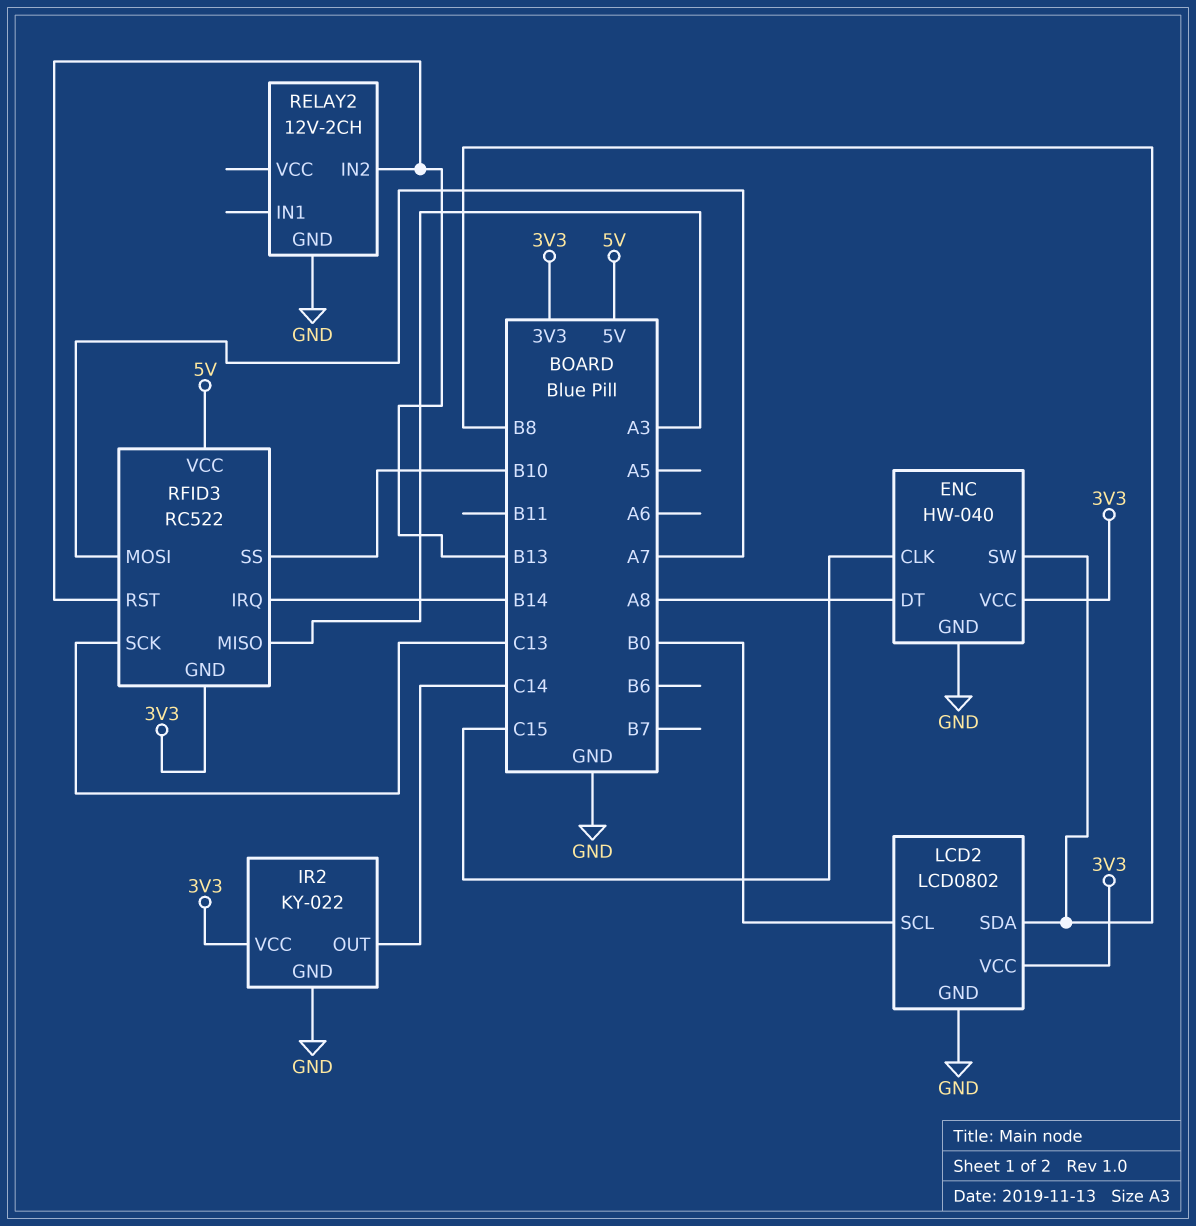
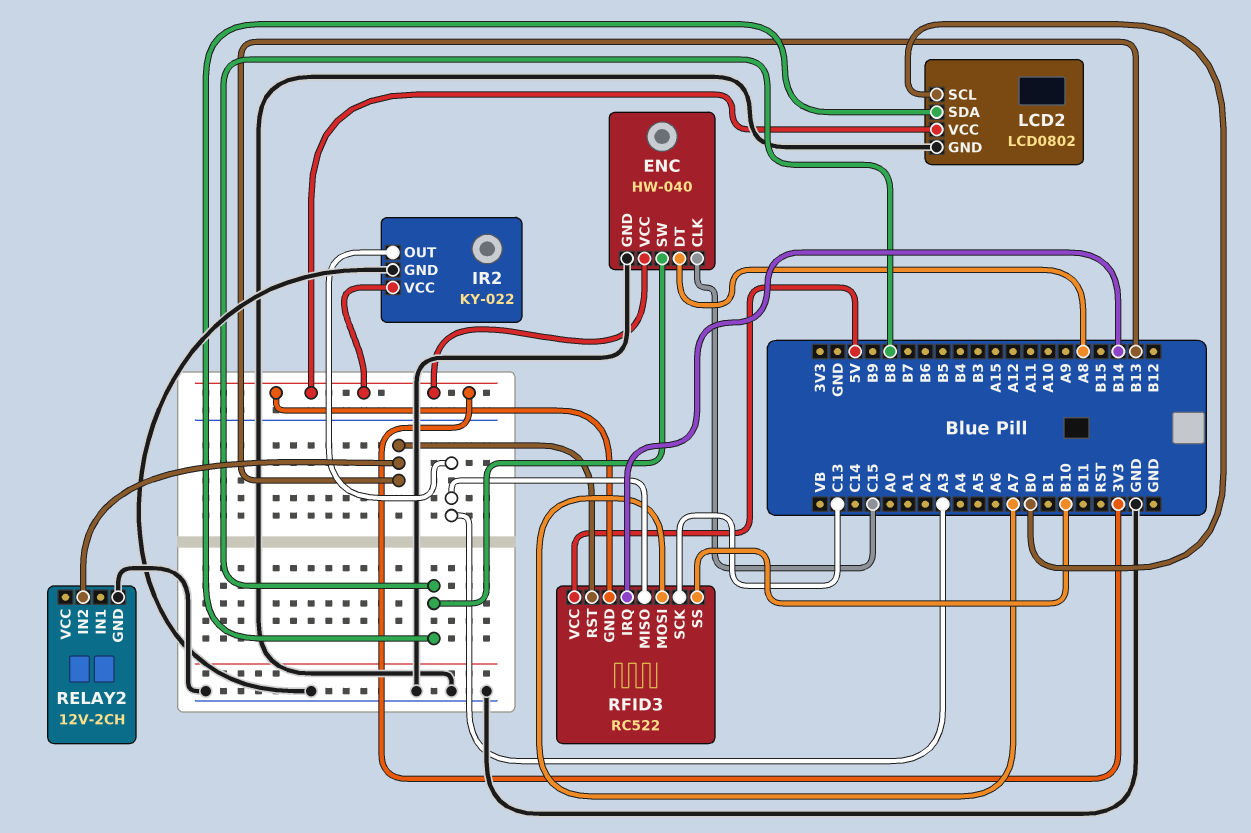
IR2 pin OUT: C14 -> A3

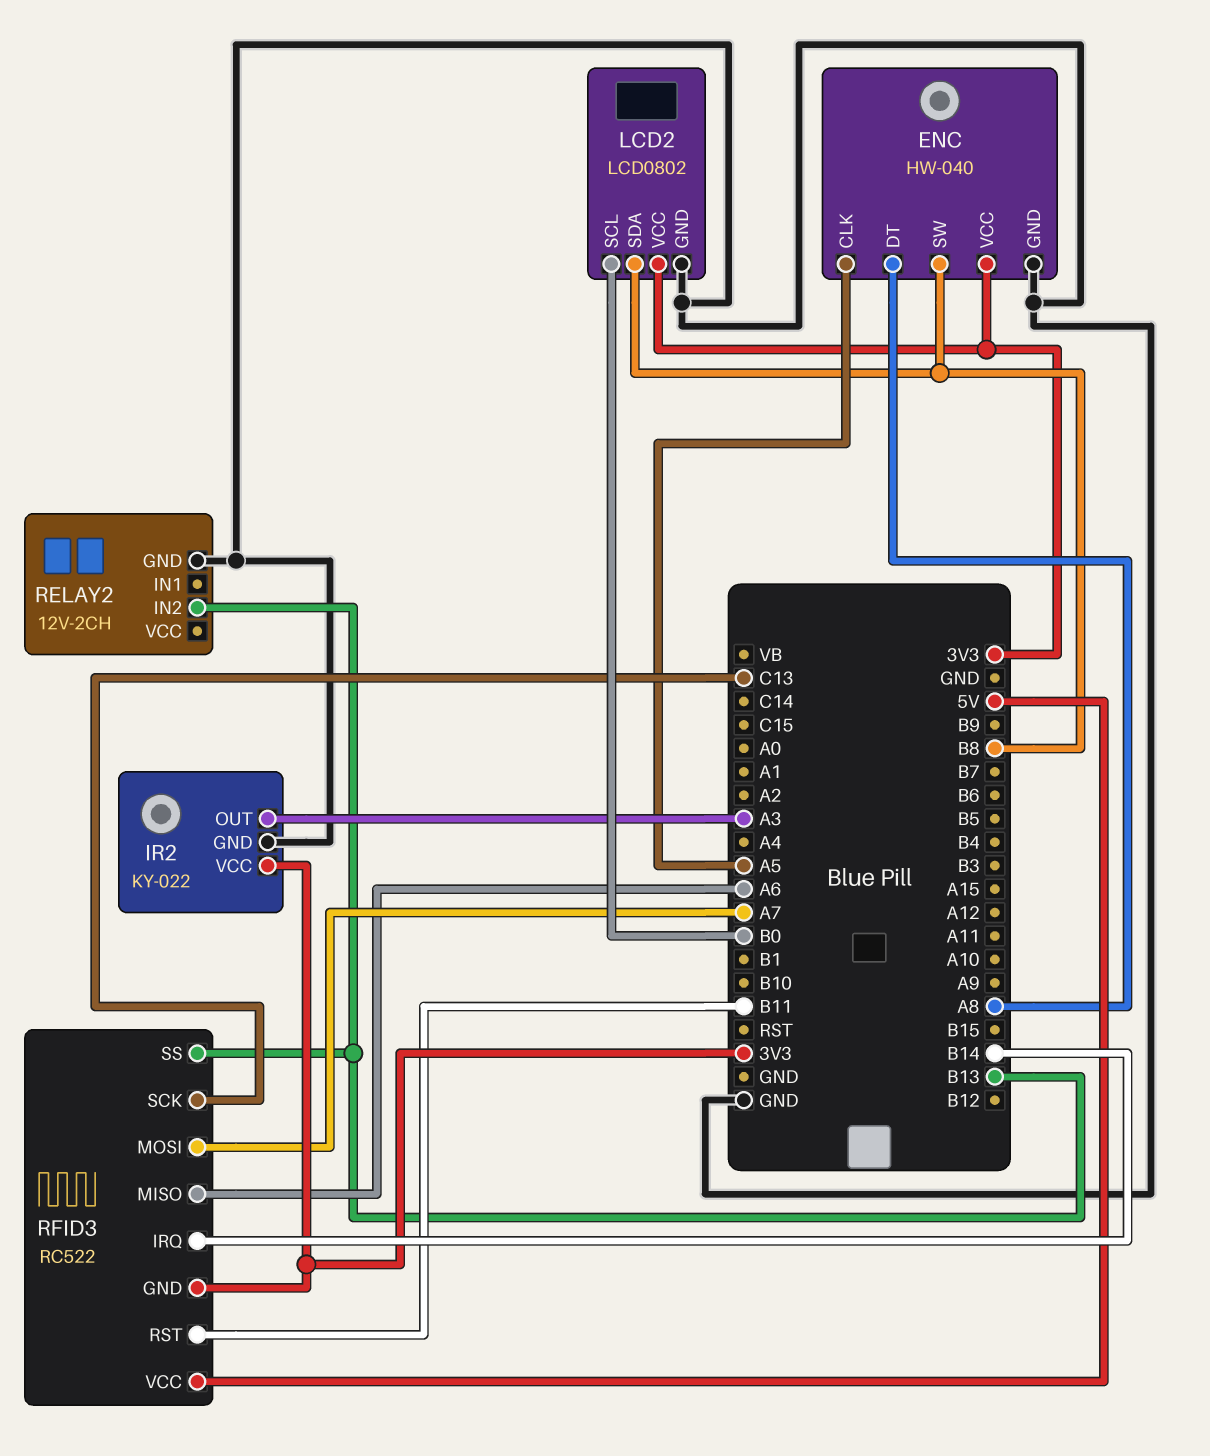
ENC pin CLK: C15 -> A5
RFID3 pin MISO: A3 -> A6
RFID3 pin RST: B13 -> B11
RFID3 pin SS: B10 -> B13

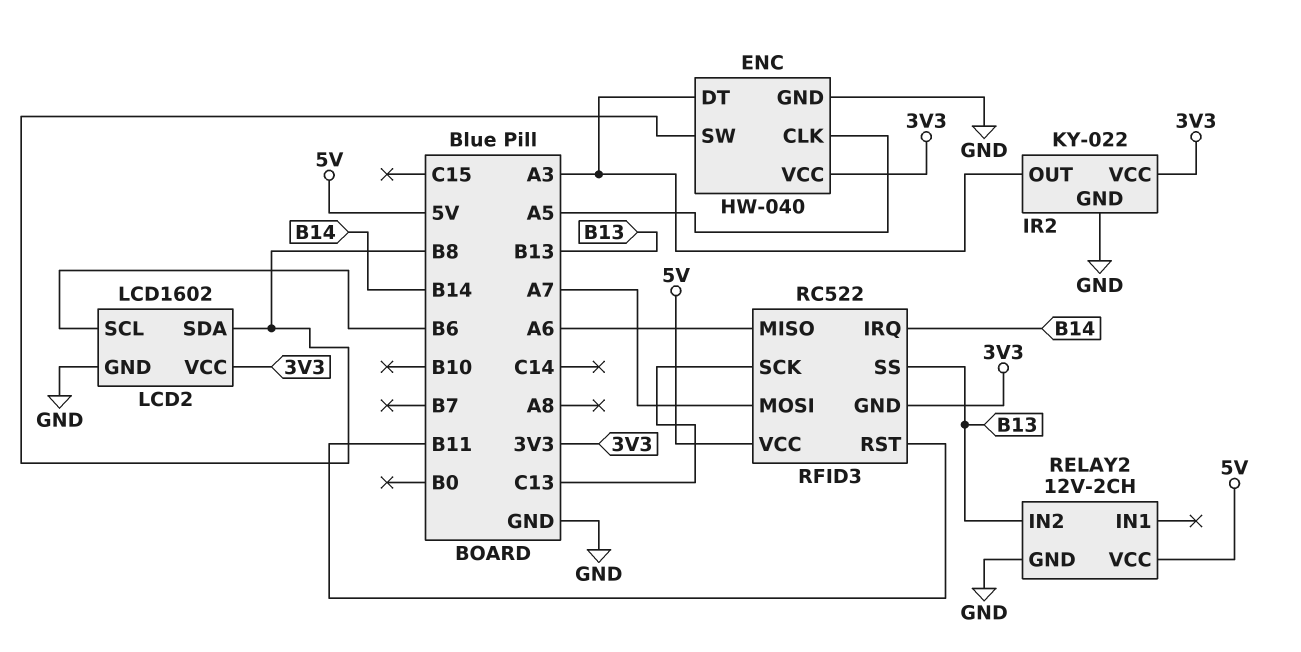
ENC pin DT: A8 -> A3
LCD2: LCD0802 -> LCD1602
LCD2 pin SCL: B0 -> B6
RELAY2 pin VCC: none -> 5V

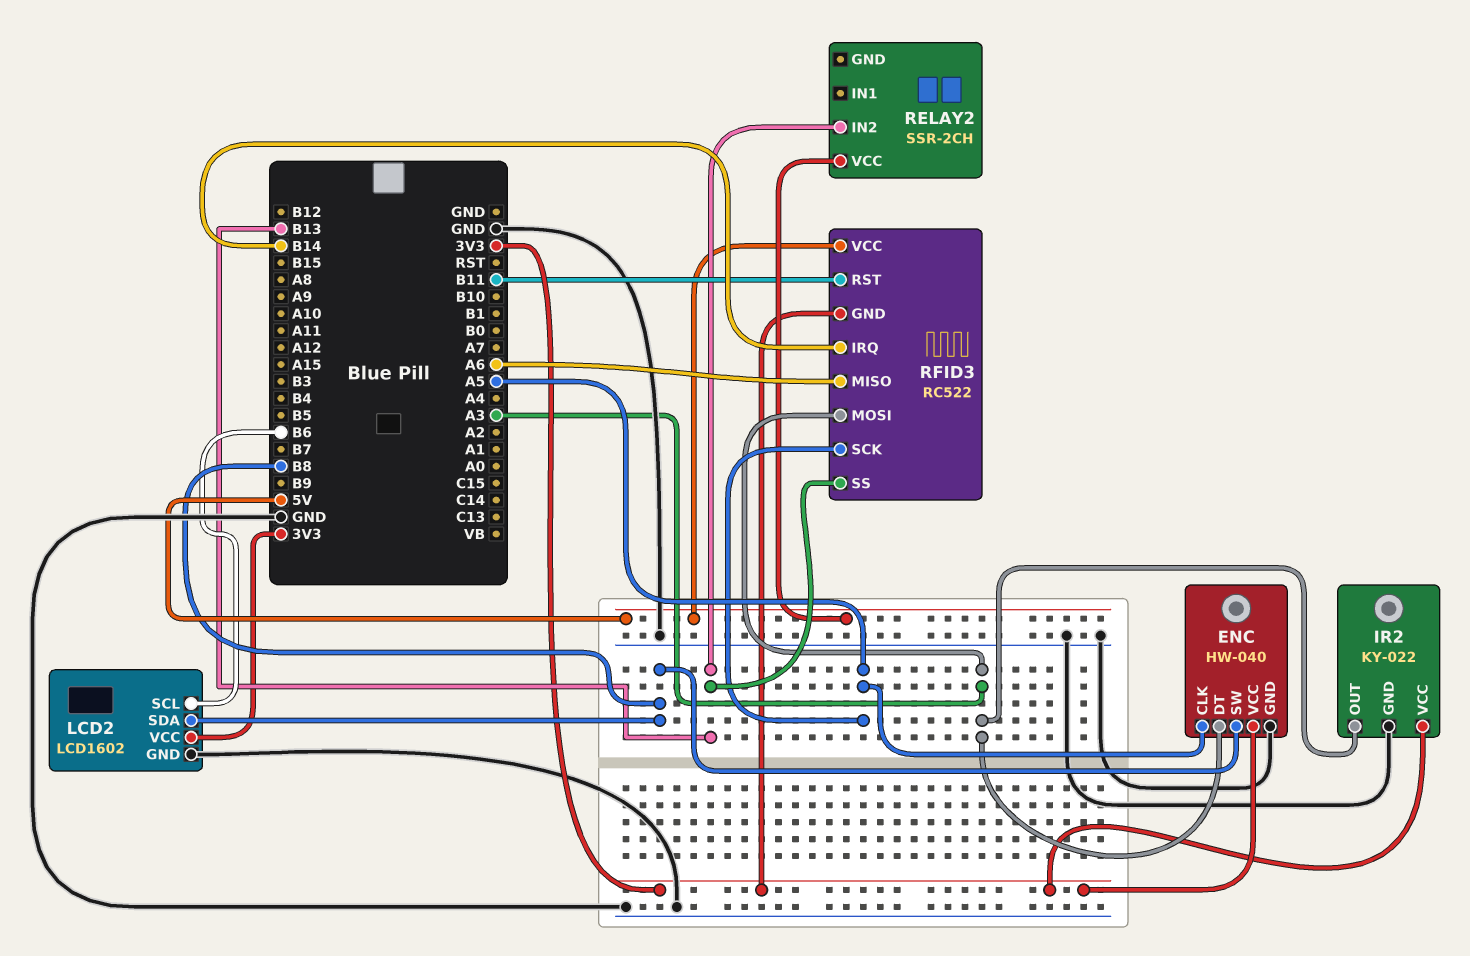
RELAY2: 12V-2CH -> SSR-2CH
RELAY2 pin GND: GND -> none
RFID3 pin MOSI: A7 -> A3
RFID3 pin SCK: C13 -> A5

